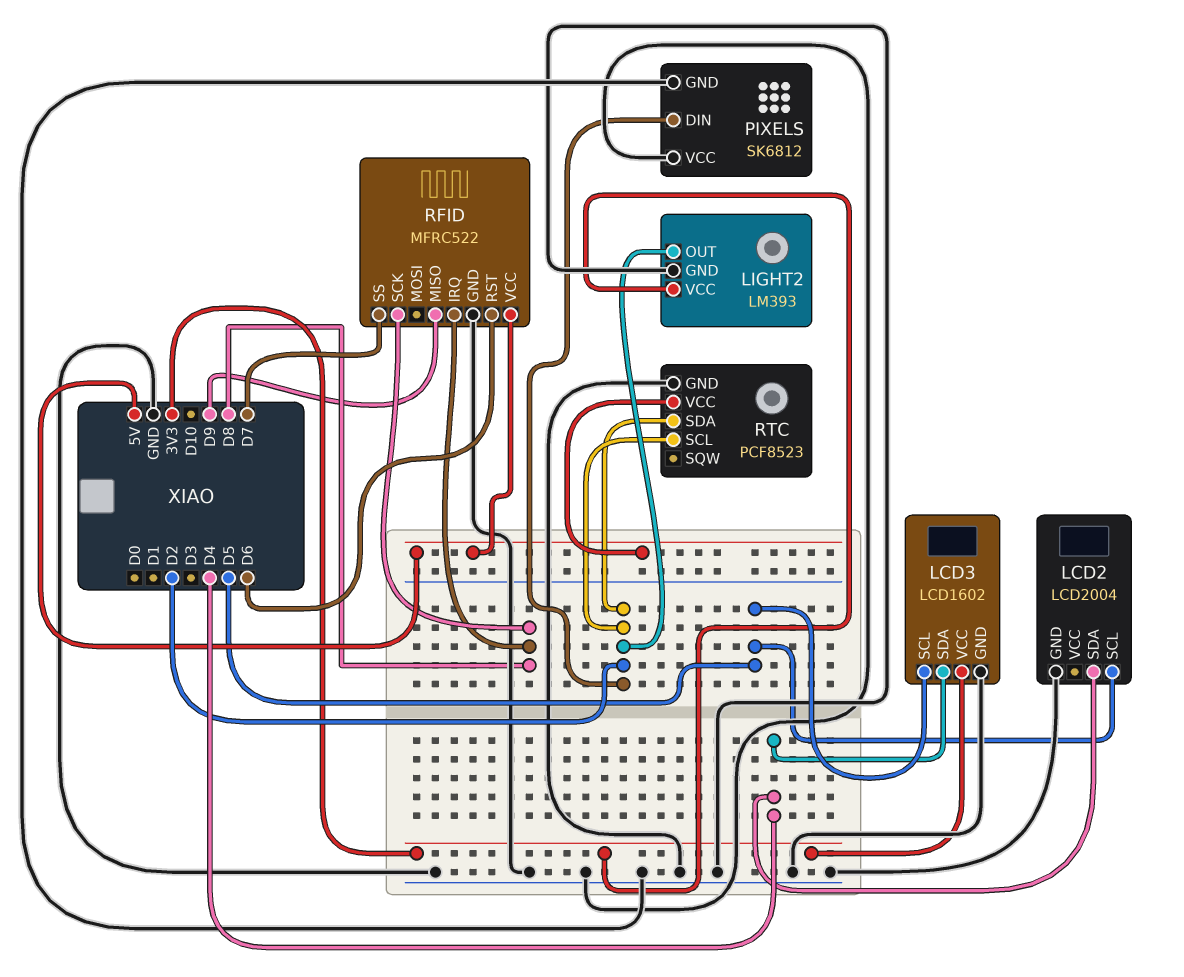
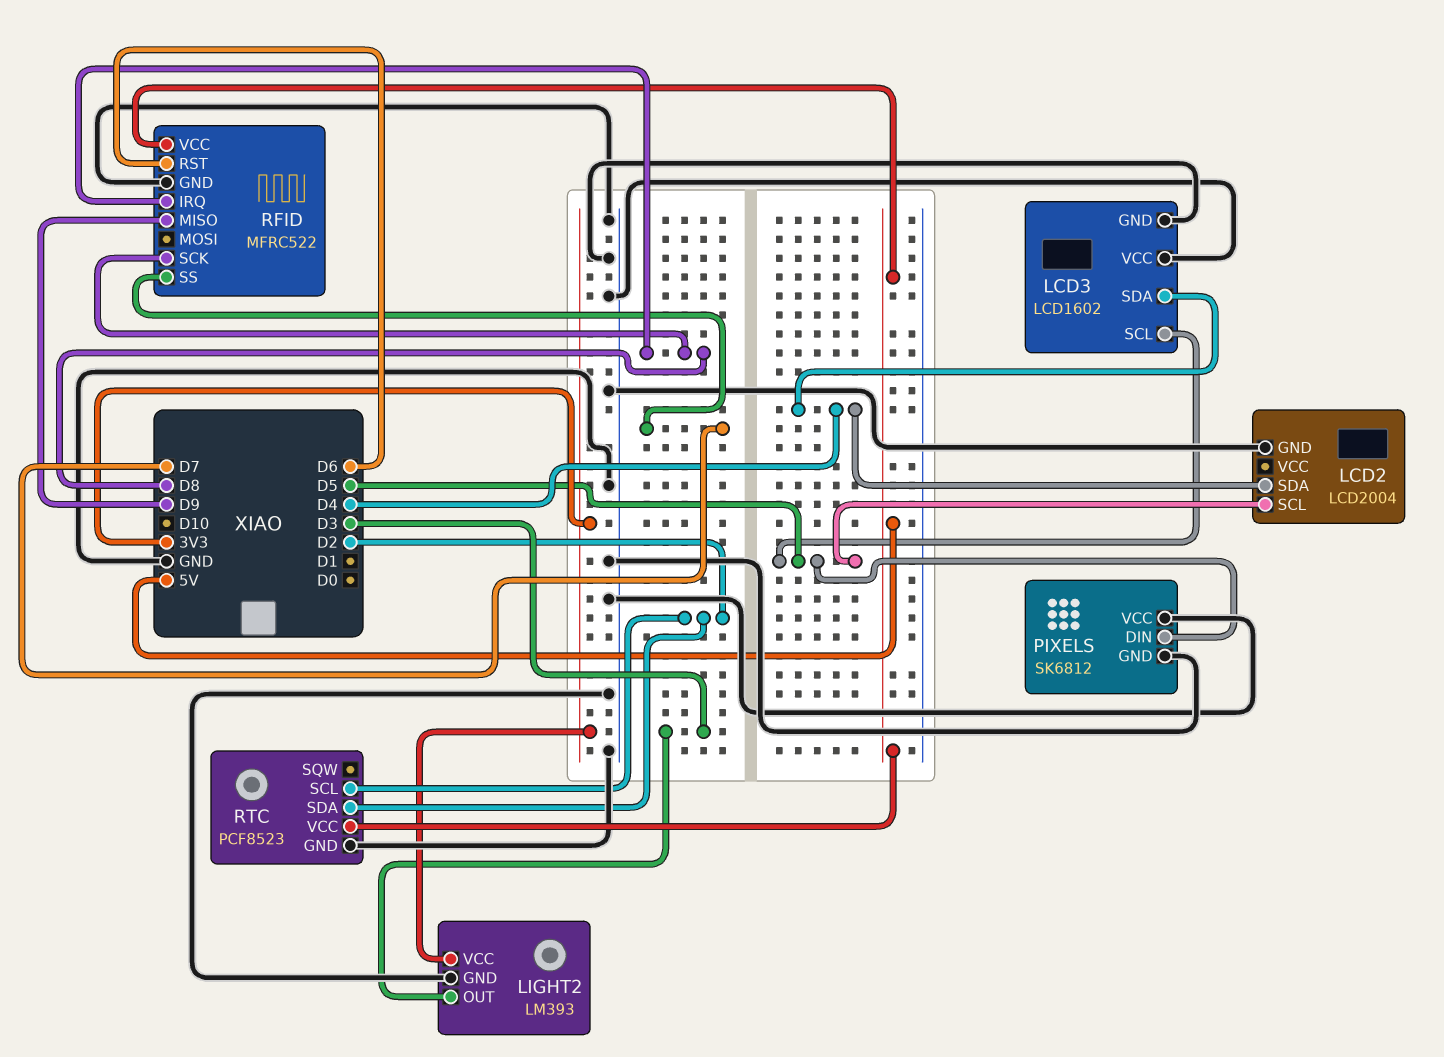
LCD3 pin VCC: 3V3 -> GND
LIGHT2 pin OUT: D2 -> D3
PIXELS pin DIN: D2 -> D5

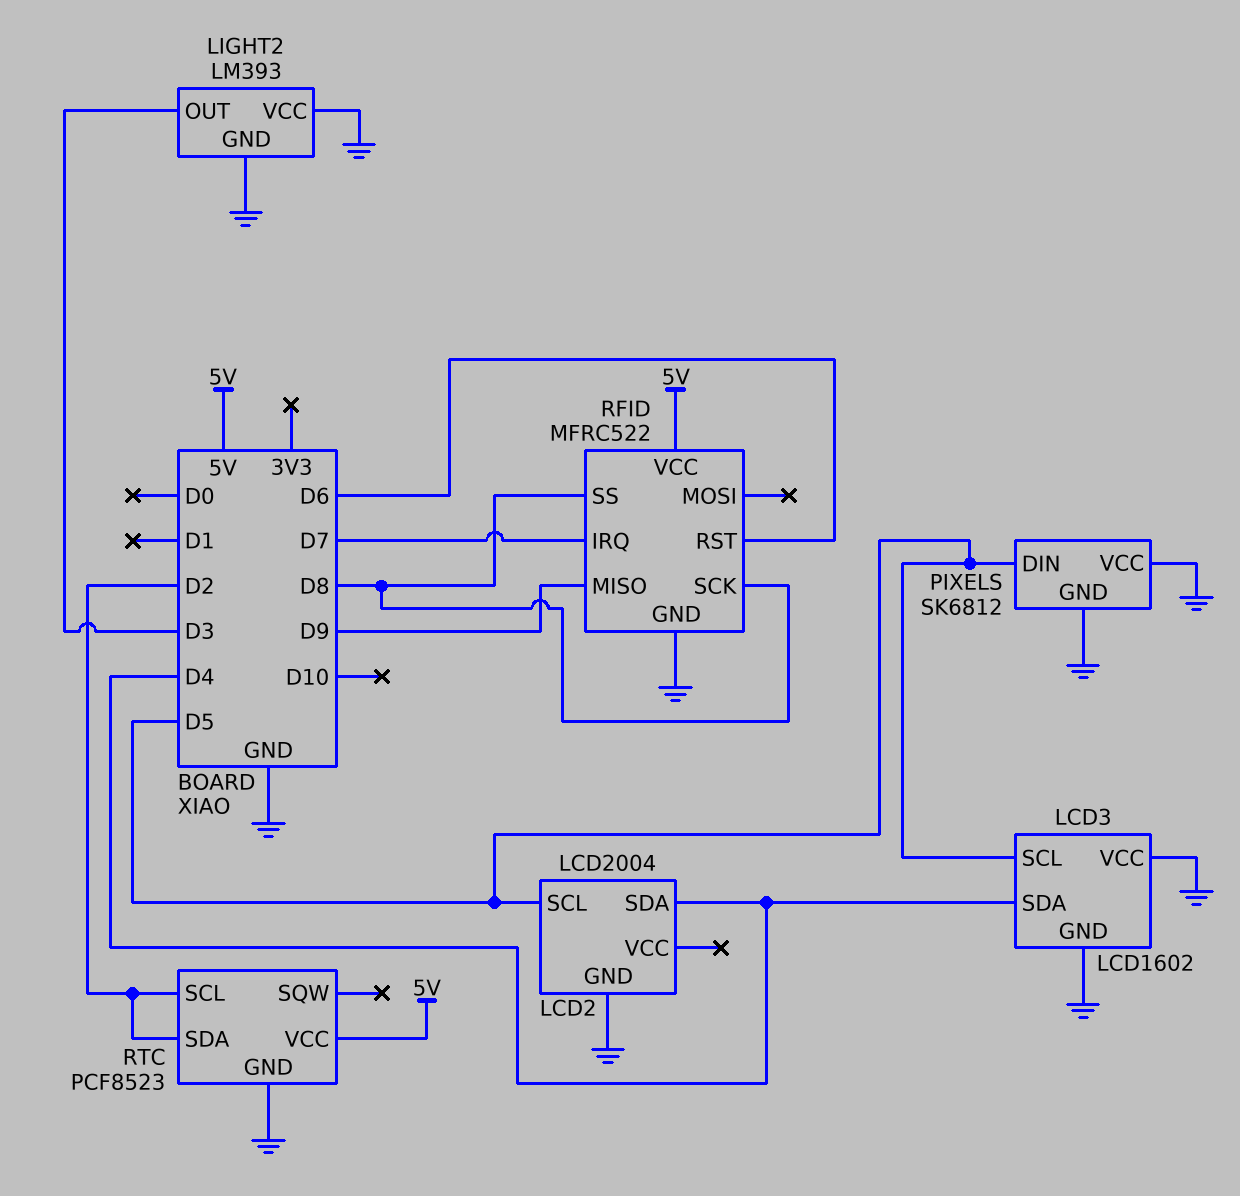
LIGHT2 pin VCC: 3V3 -> GND
RFID pin IRQ: D8 -> D7
RFID pin SS: D7 -> D8

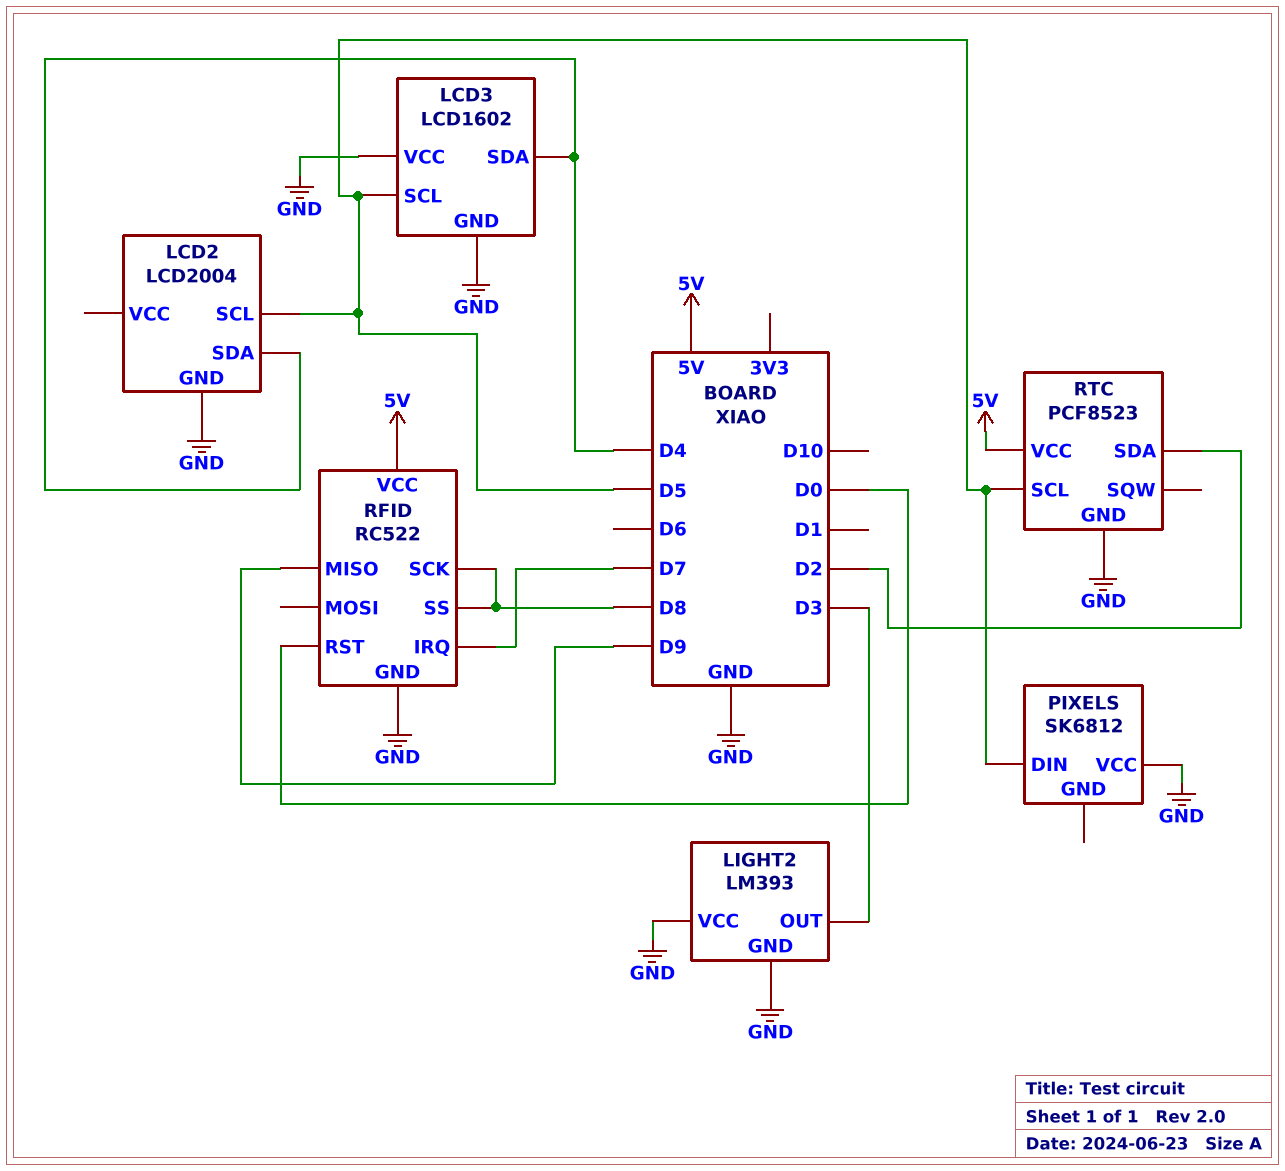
PIXELS pin GND: GND -> none
RFID: MFRC522 -> RC522
RFID pin RST: D6 -> D0
RTC pin SCL: D2 -> D5

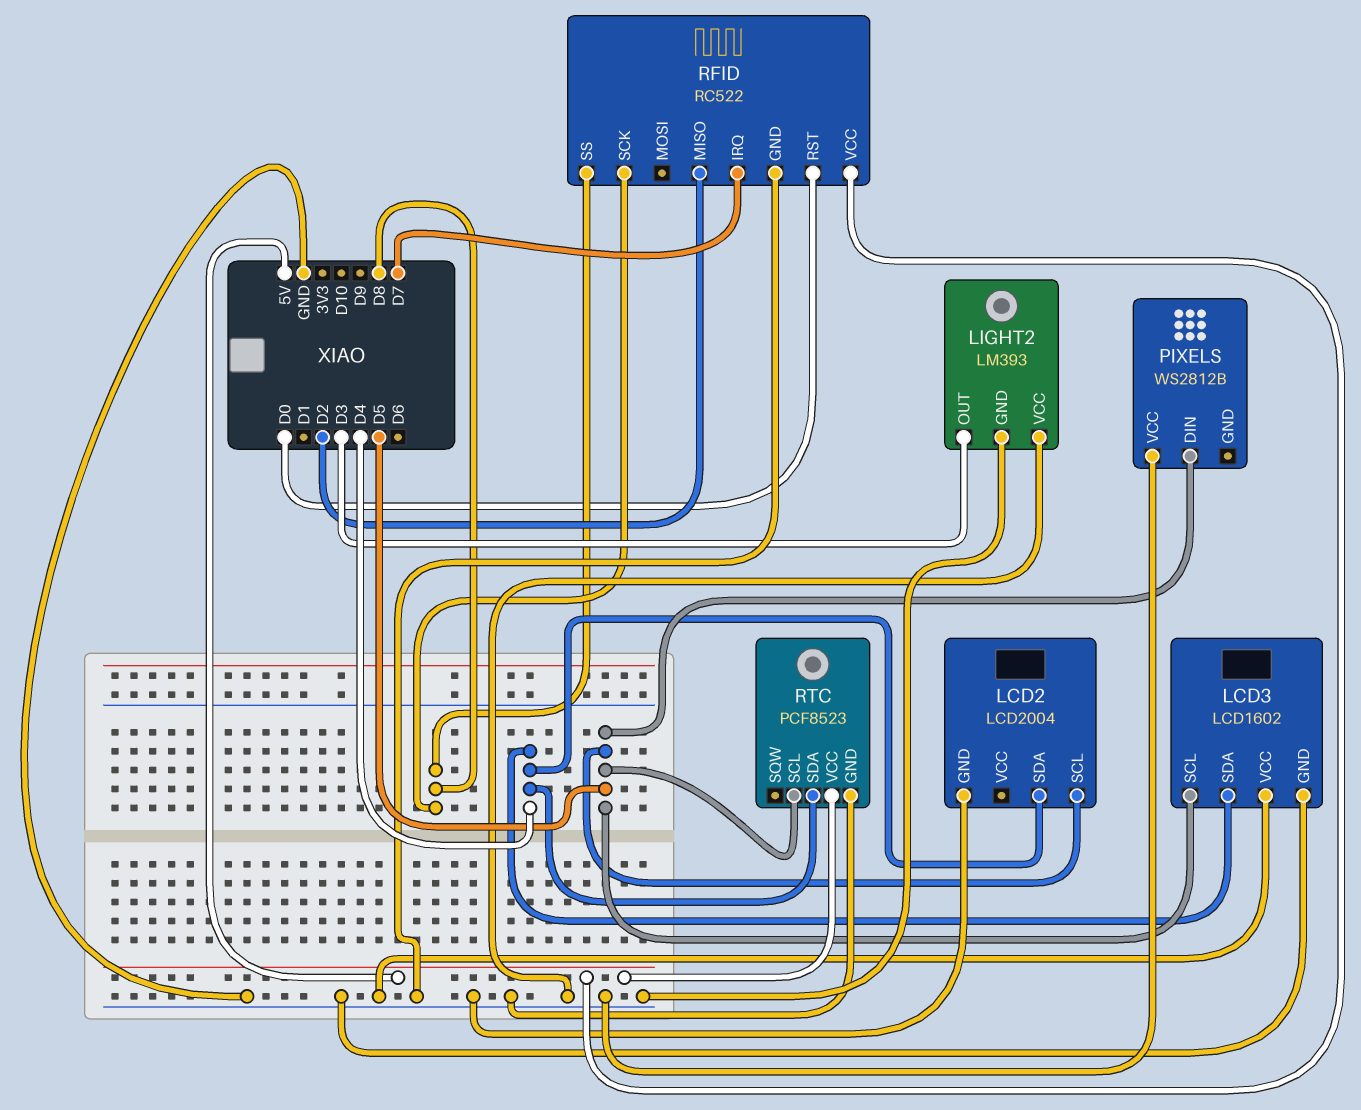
PIXELS: SK6812 -> WS2812B
RFID pin MISO: D9 -> D2
RTC pin SDA: D2 -> D4

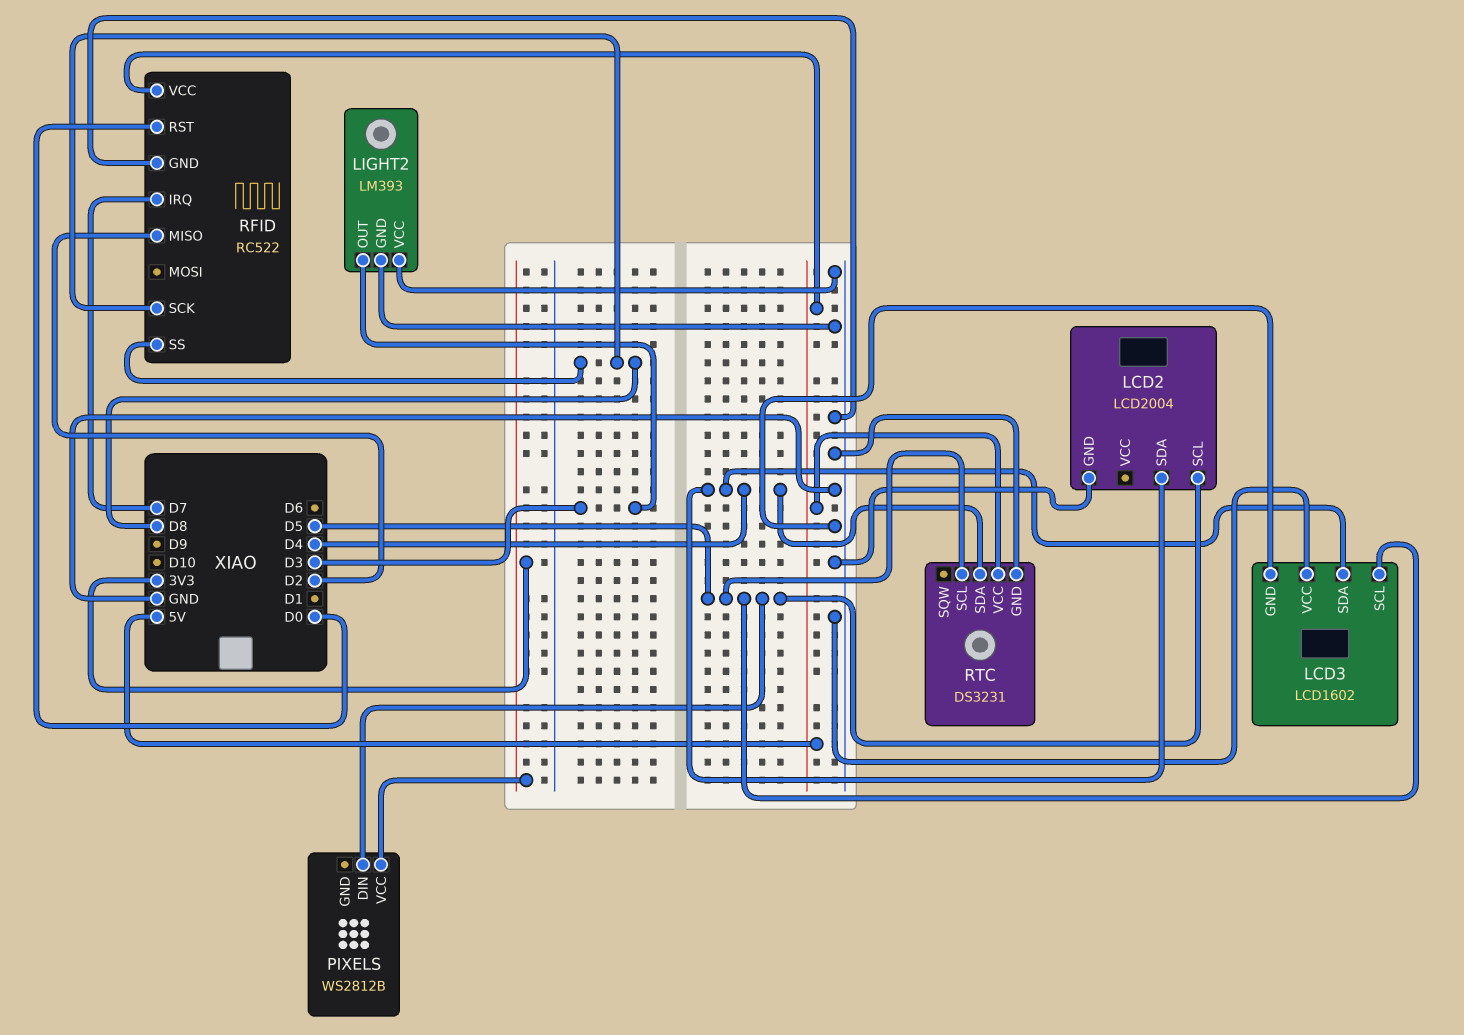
PIXELS pin VCC: GND -> 3V3
RTC: PCF8523 -> DS3231

